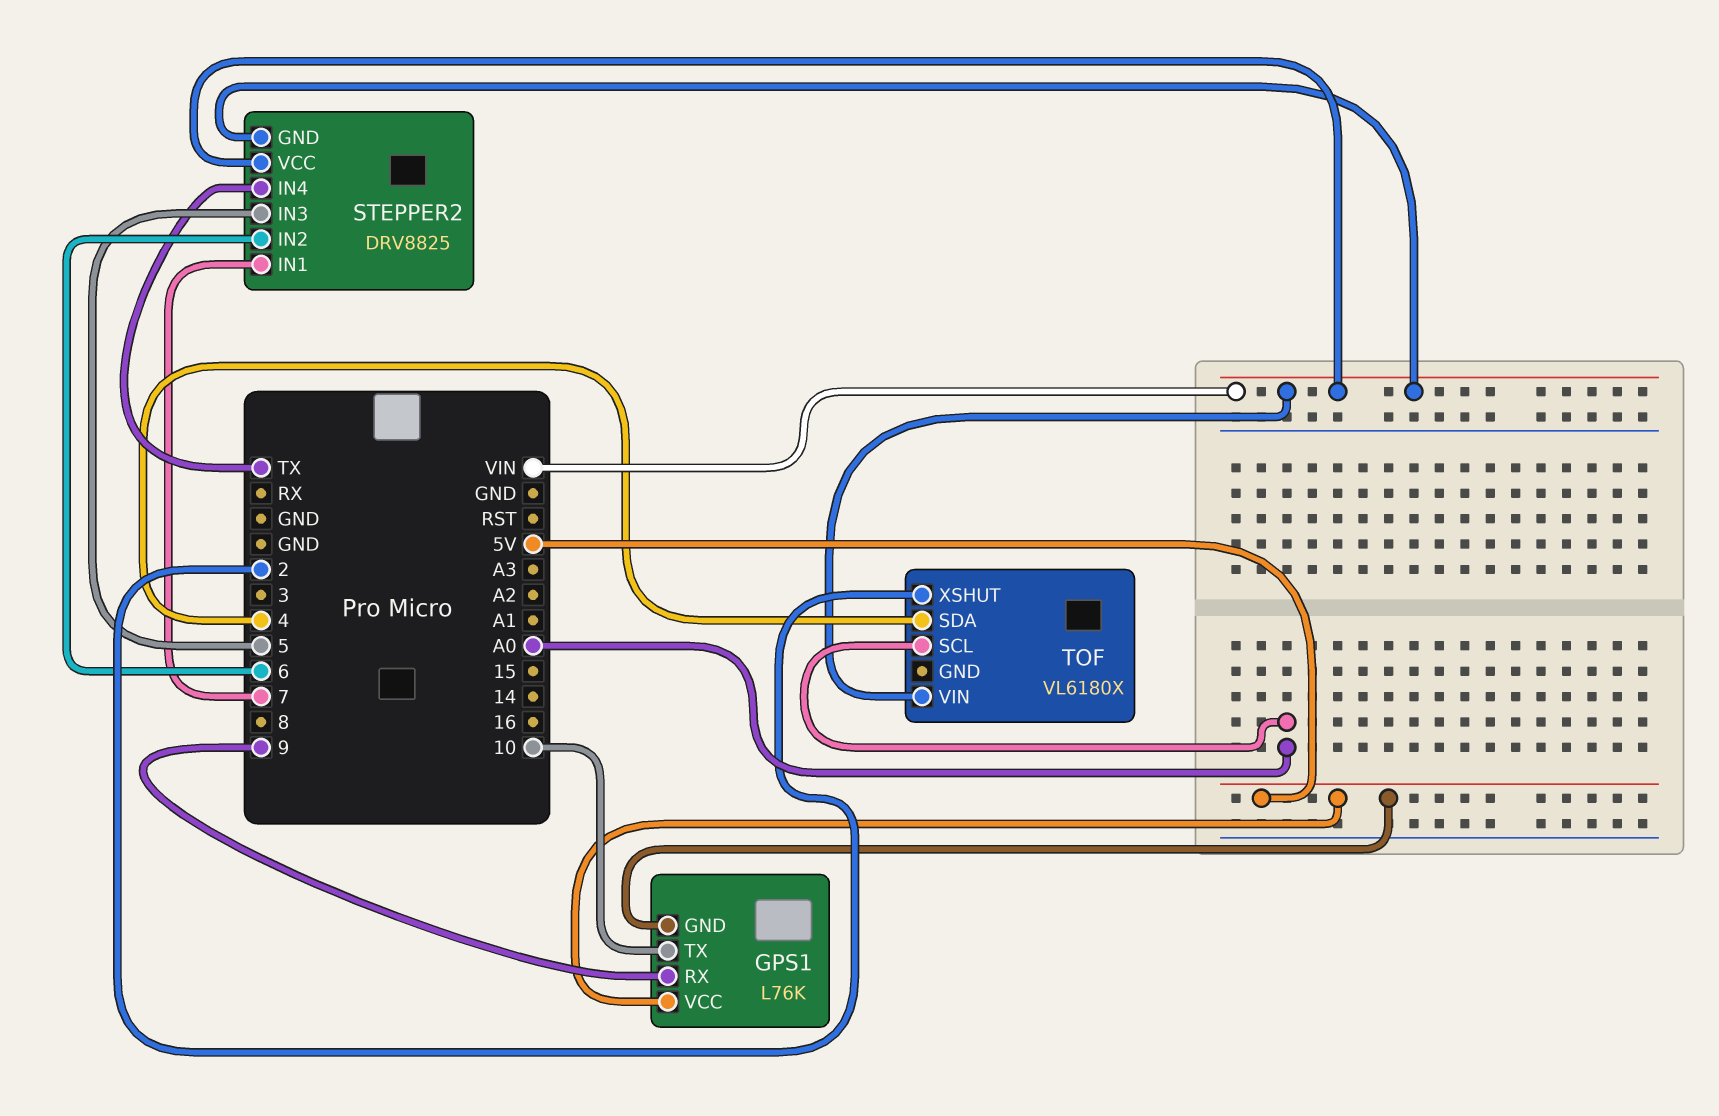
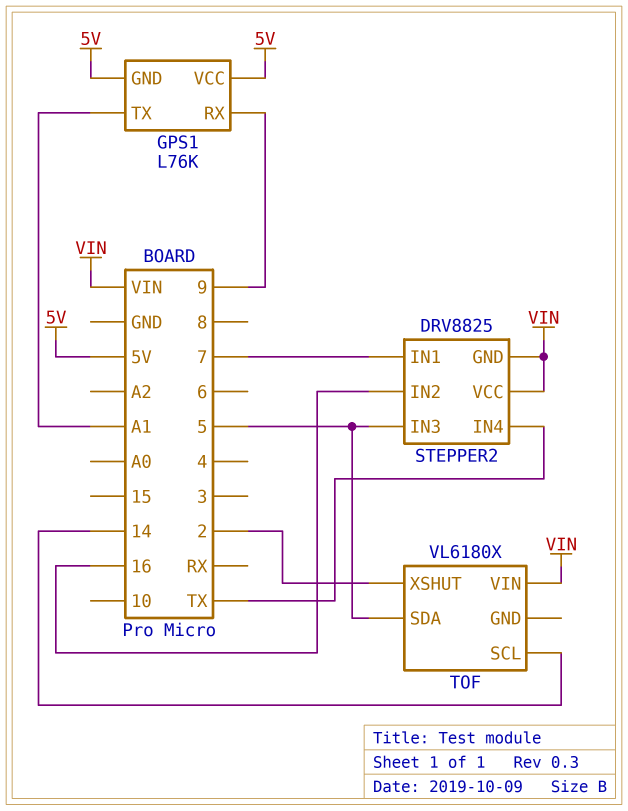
GPS1 pin TX: 10 -> A1
STEPPER2 pin IN2: 6 -> 16
TOF pin SCL: A0 -> 14
TOF pin SDA: 4 -> 5

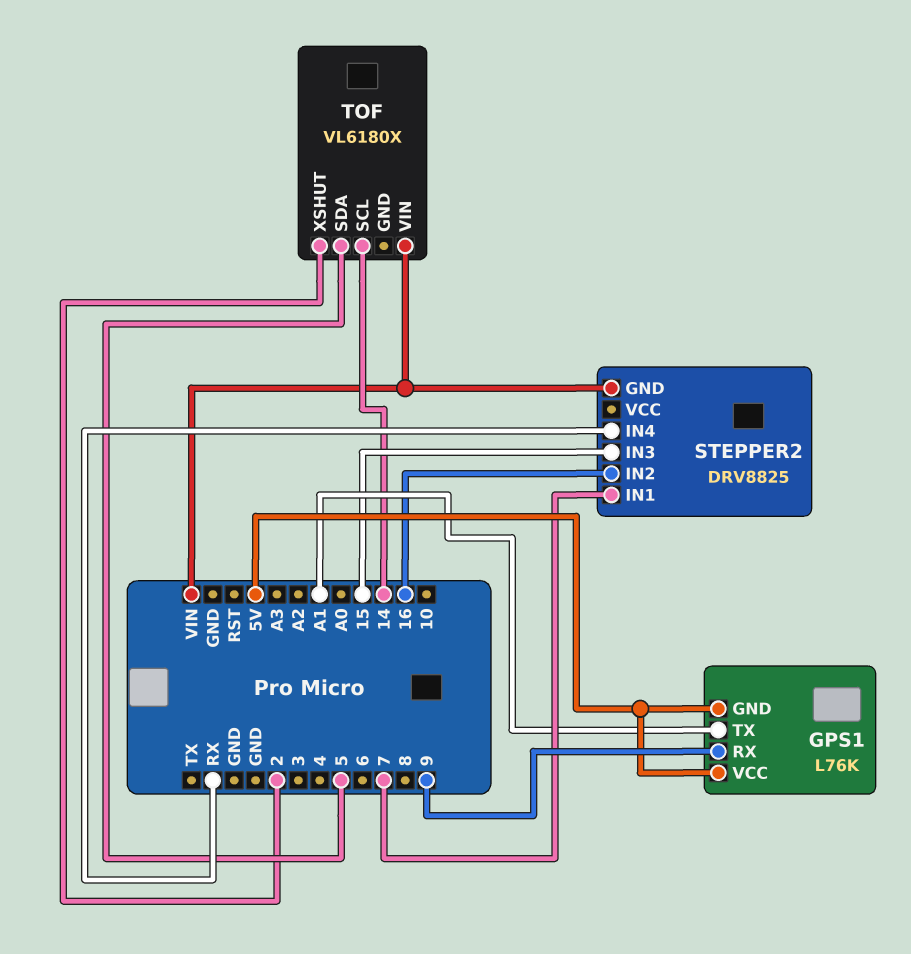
STEPPER2 pin IN3: 5 -> 15
STEPPER2 pin IN4: TX -> RX
STEPPER2 pin VCC: VIN -> none

